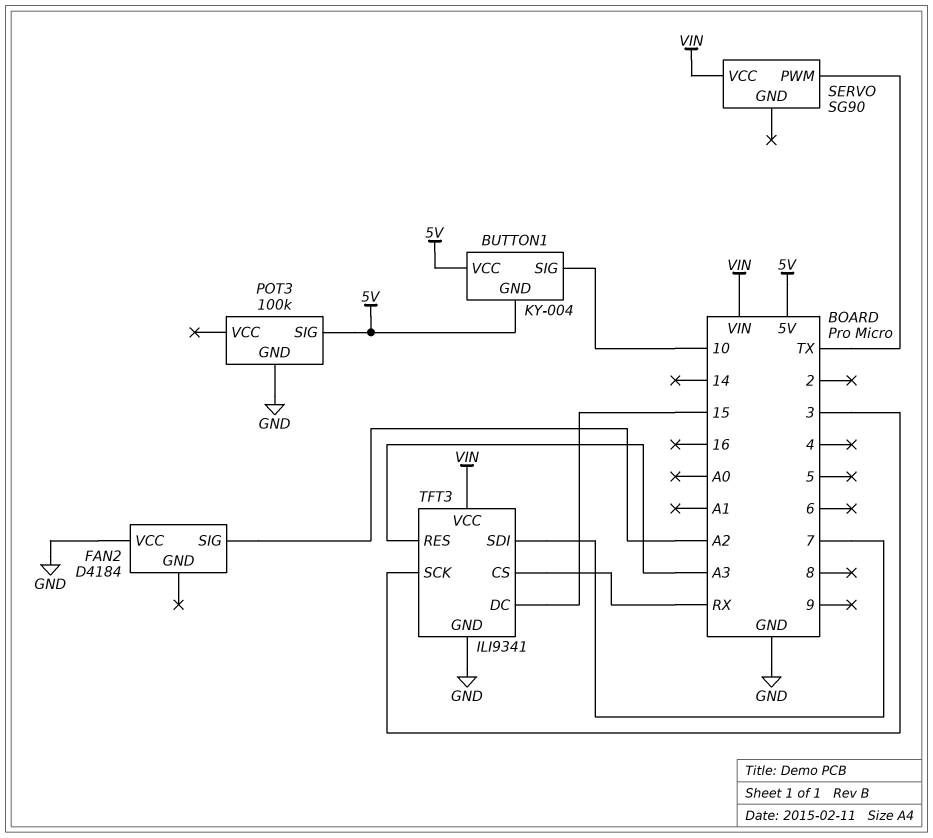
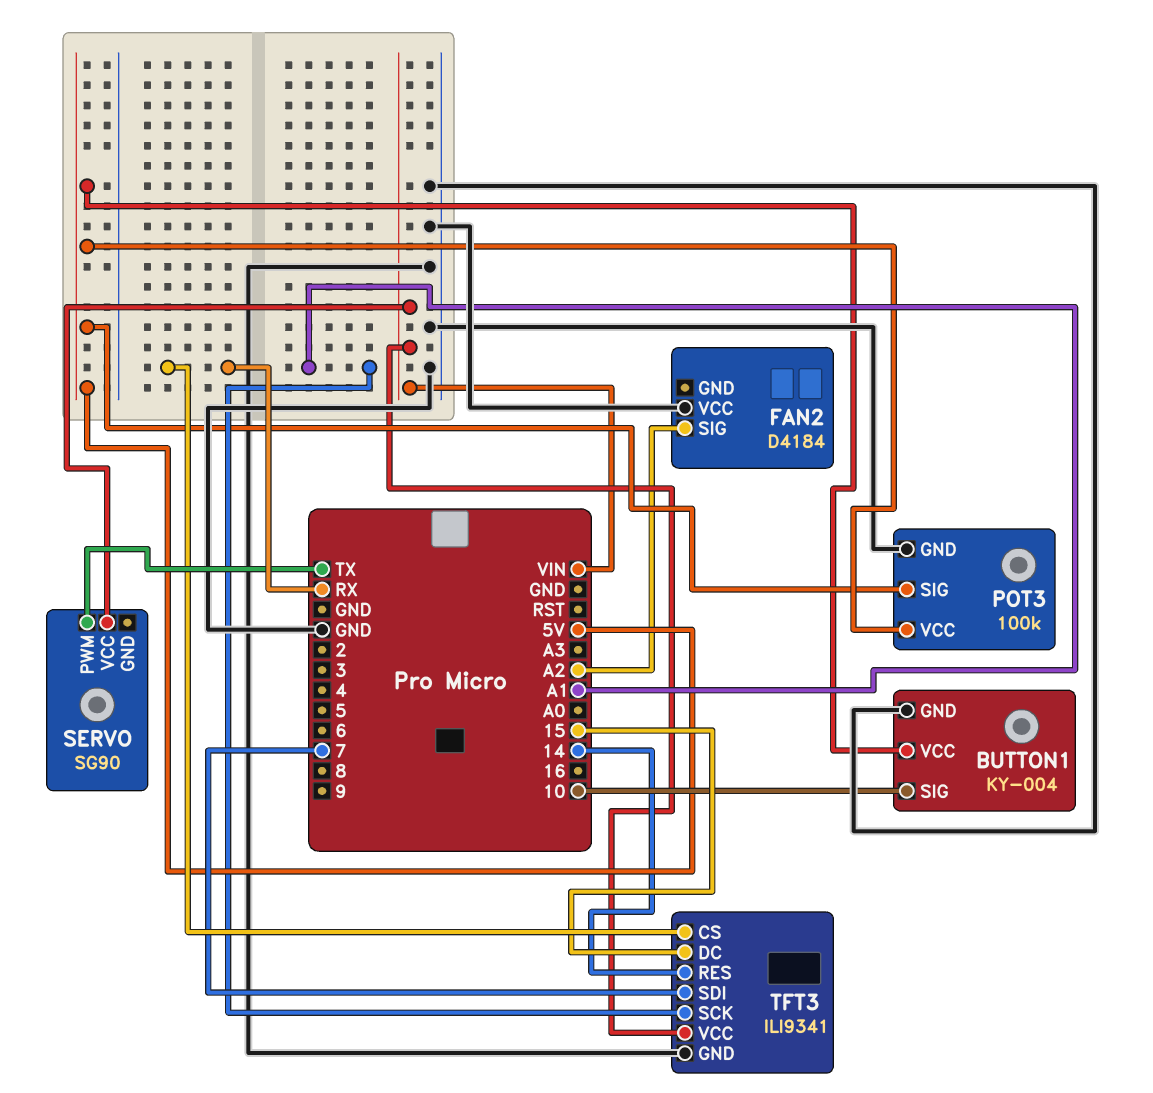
BUTTON1 pin GND: 5V -> GND
POT3 pin VCC: none -> 5V
TFT3 pin RES: A3 -> 14
TFT3 pin SCK: 3 -> A1

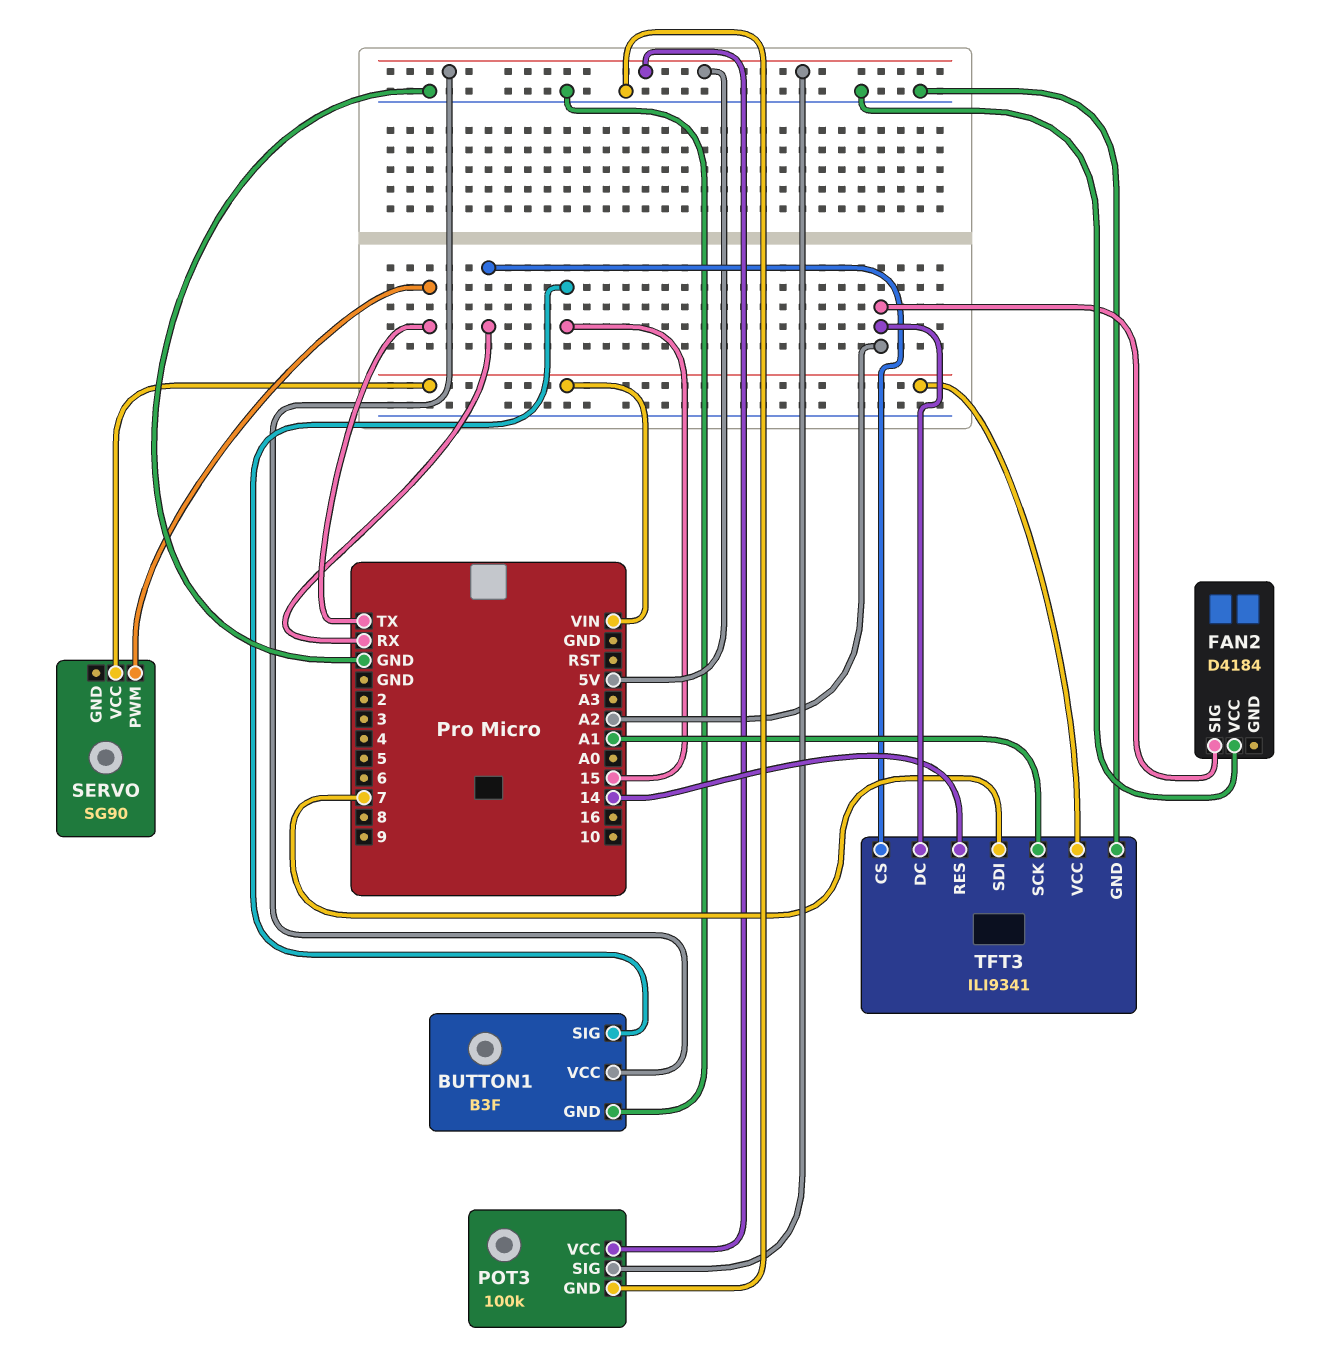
BUTTON1: KY-004 -> B3F
BUTTON1 pin SIG: 10 -> 15
TFT3 pin DC: 15 -> A2

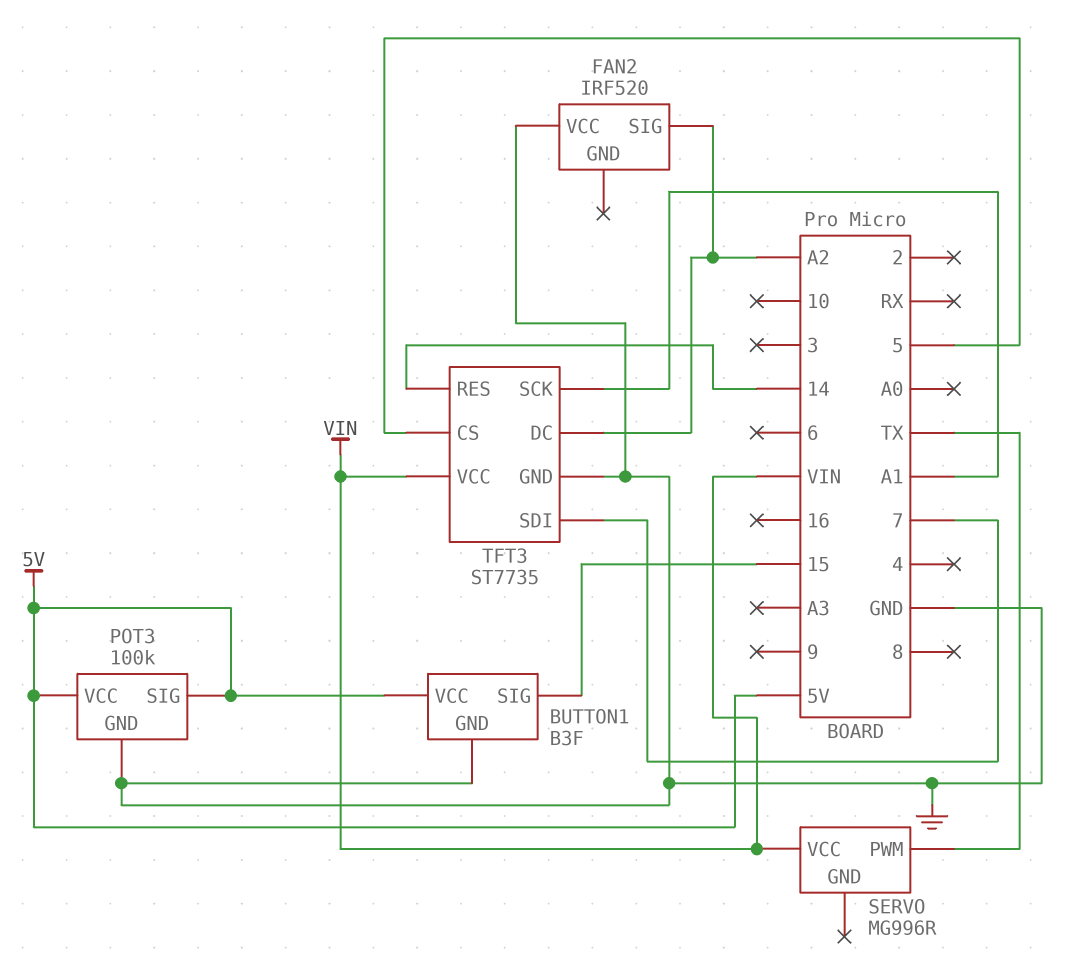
FAN2: D4184 -> IRF520
SERVO: SG90 -> MG996R
TFT3: ILI9341 -> ST7735
TFT3 pin CS: RX -> 5

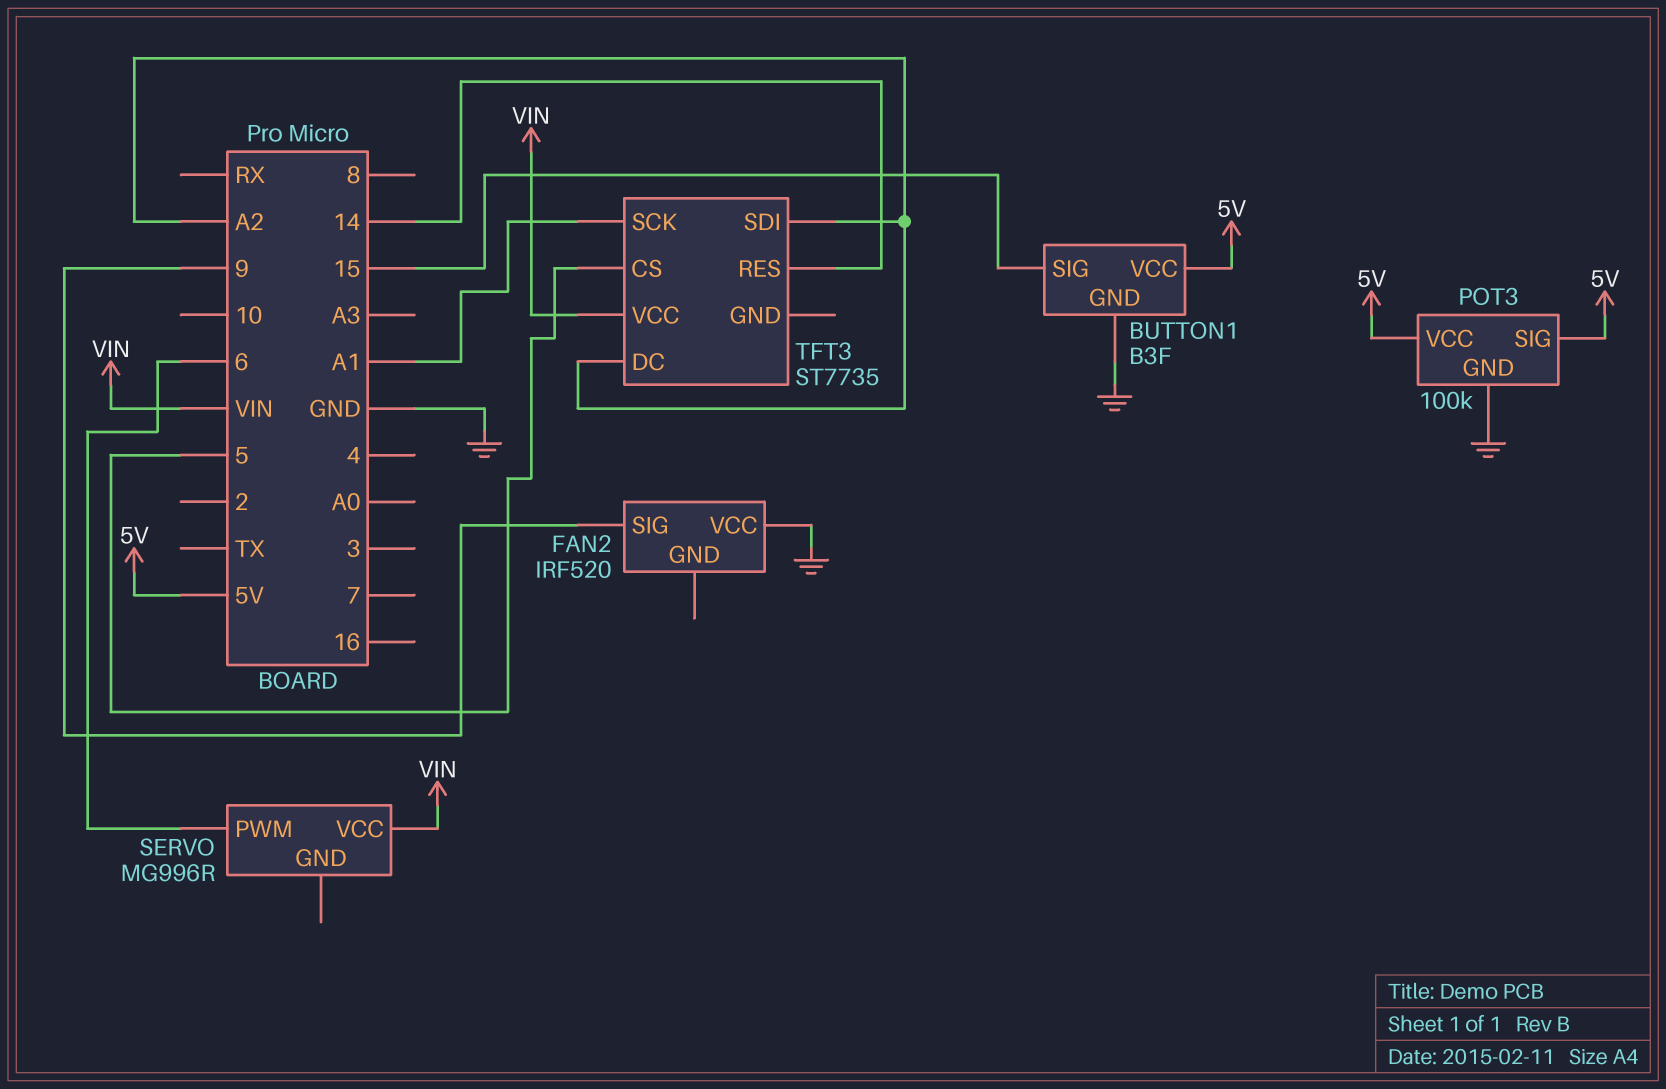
FAN2 pin SIG: A2 -> 9
SERVO pin PWM: TX -> 6
TFT3 pin GND: GND -> none
TFT3 pin SDI: 7 -> A2

